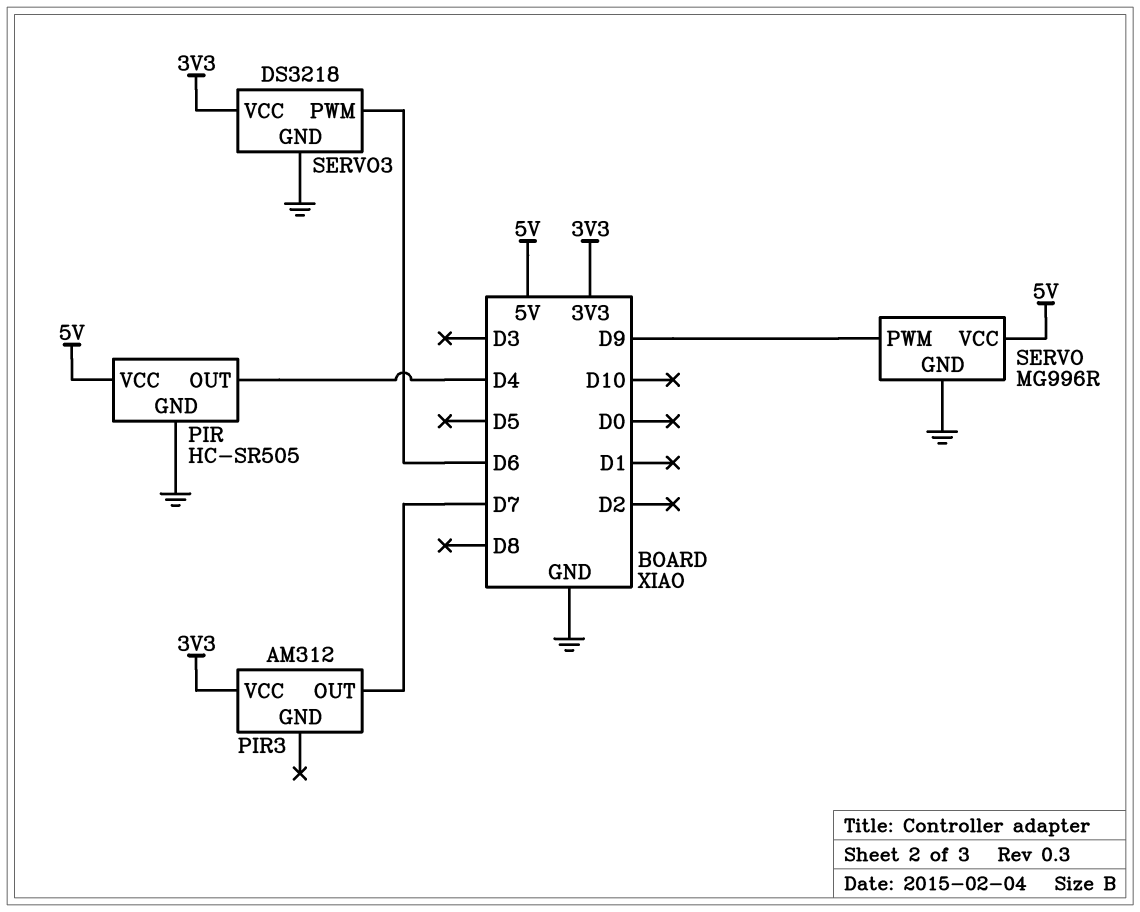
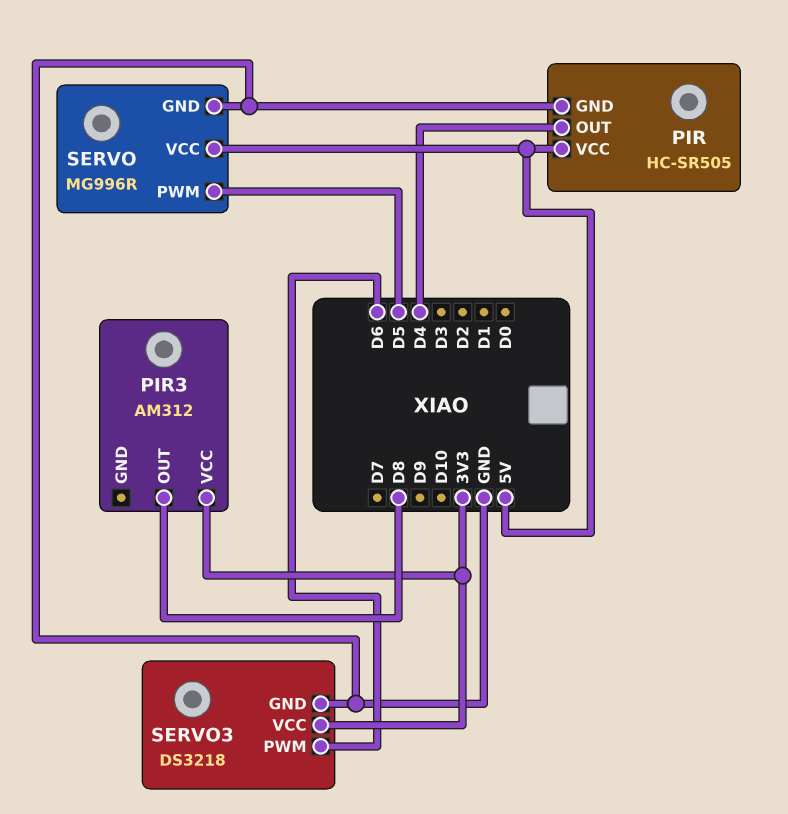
PIR3 pin OUT: D7 -> D8
SERVO pin PWM: D9 -> D5

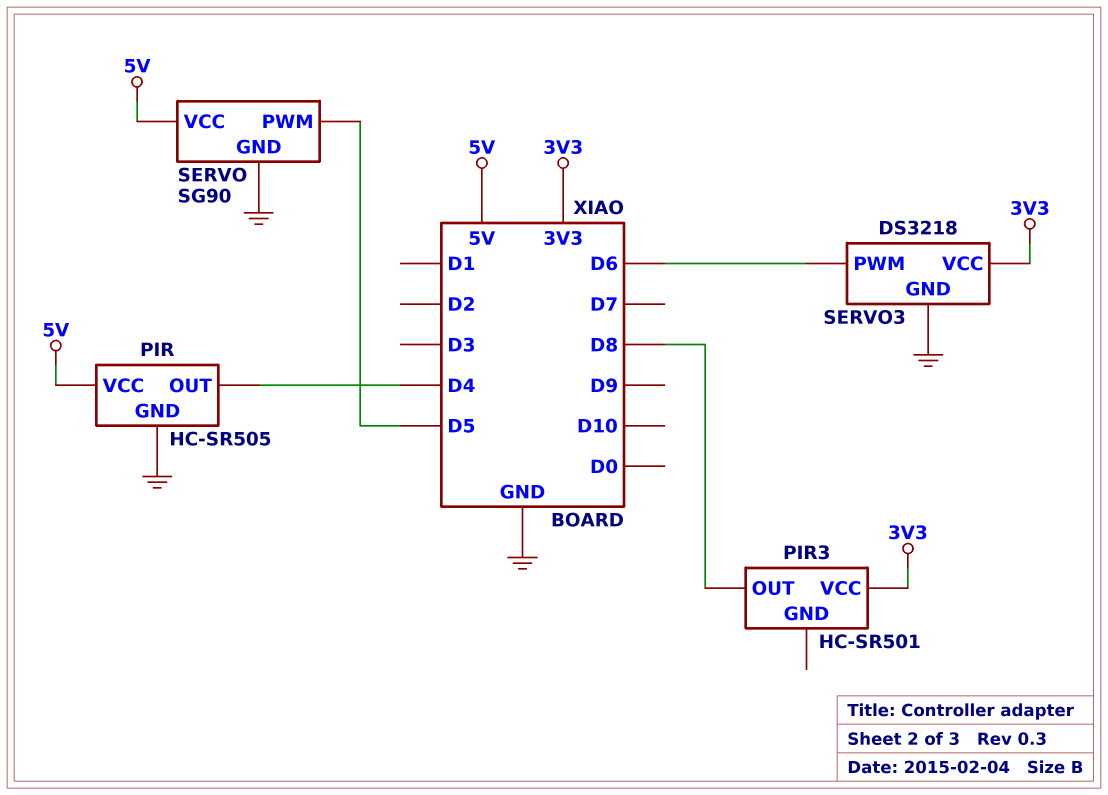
PIR3: AM312 -> HC-SR501
SERVO: MG996R -> SG90

